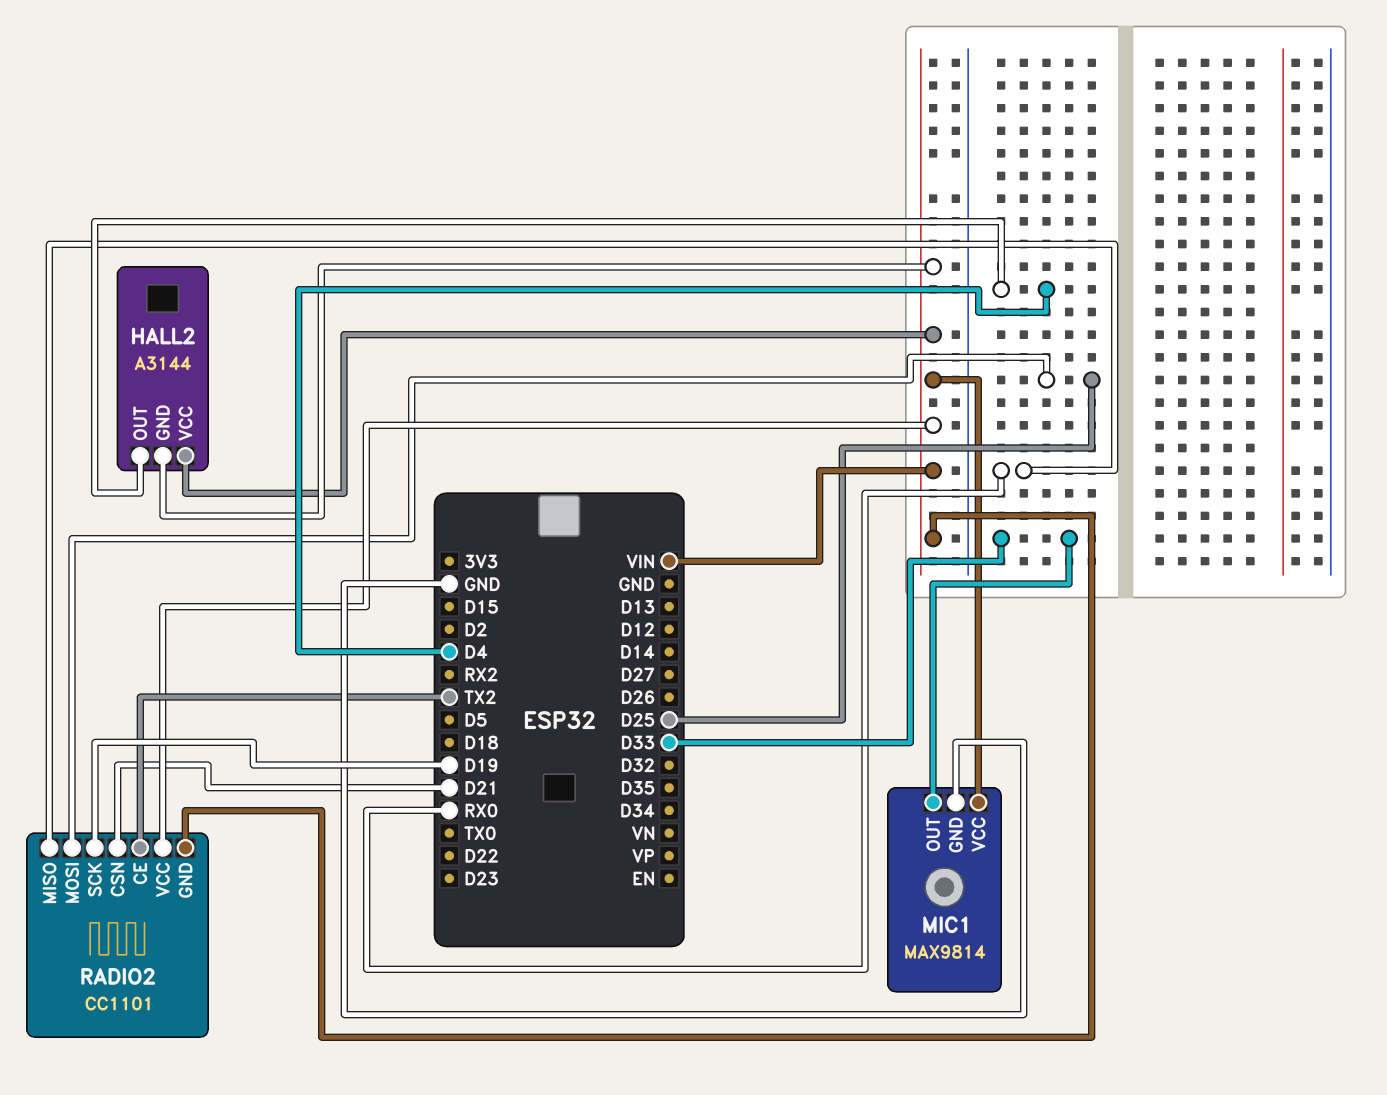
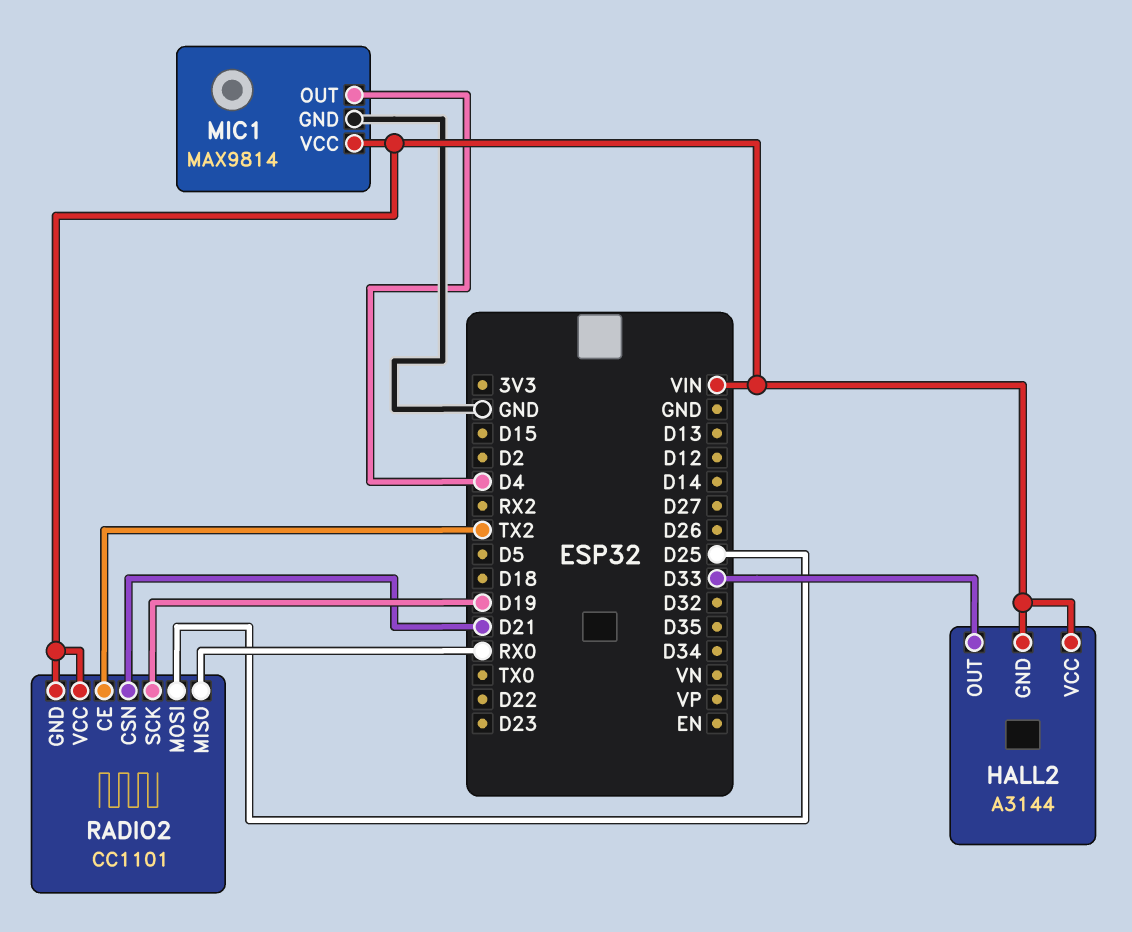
HALL2 pin OUT: D4 -> D33
MIC1 pin OUT: D33 -> D4

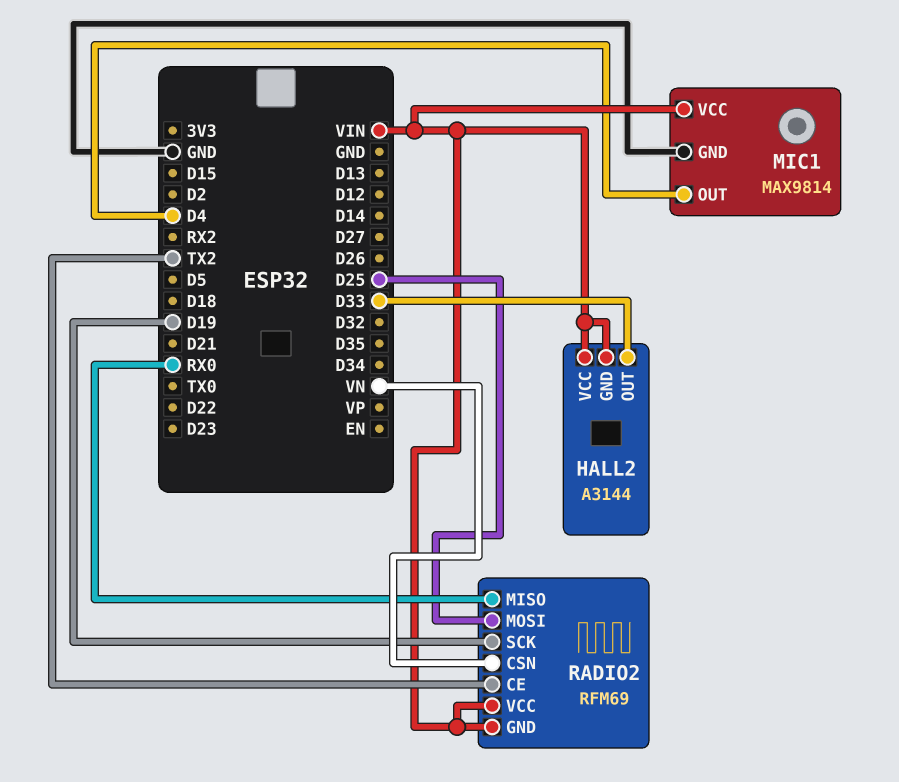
RADIO2: CC1101 -> RFM69
RADIO2 pin CSN: D21 -> VN

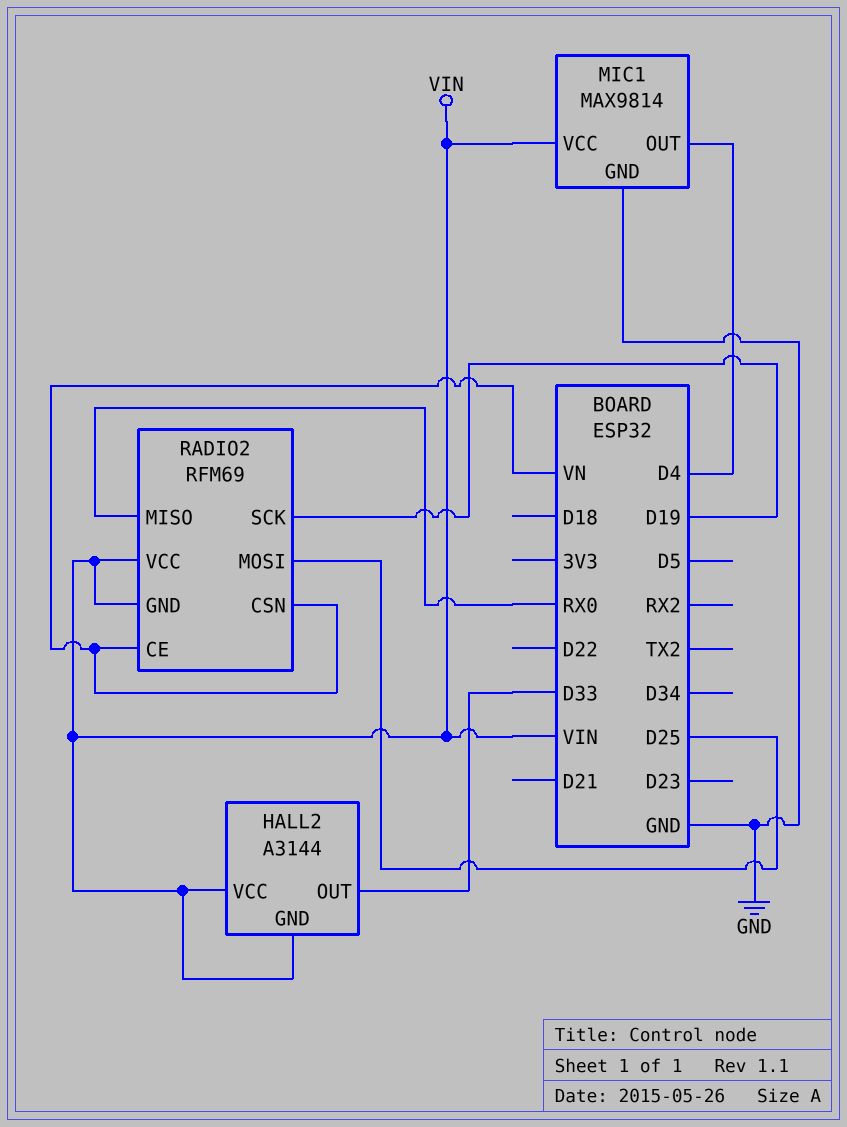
RADIO2 pin CE: TX2 -> VN

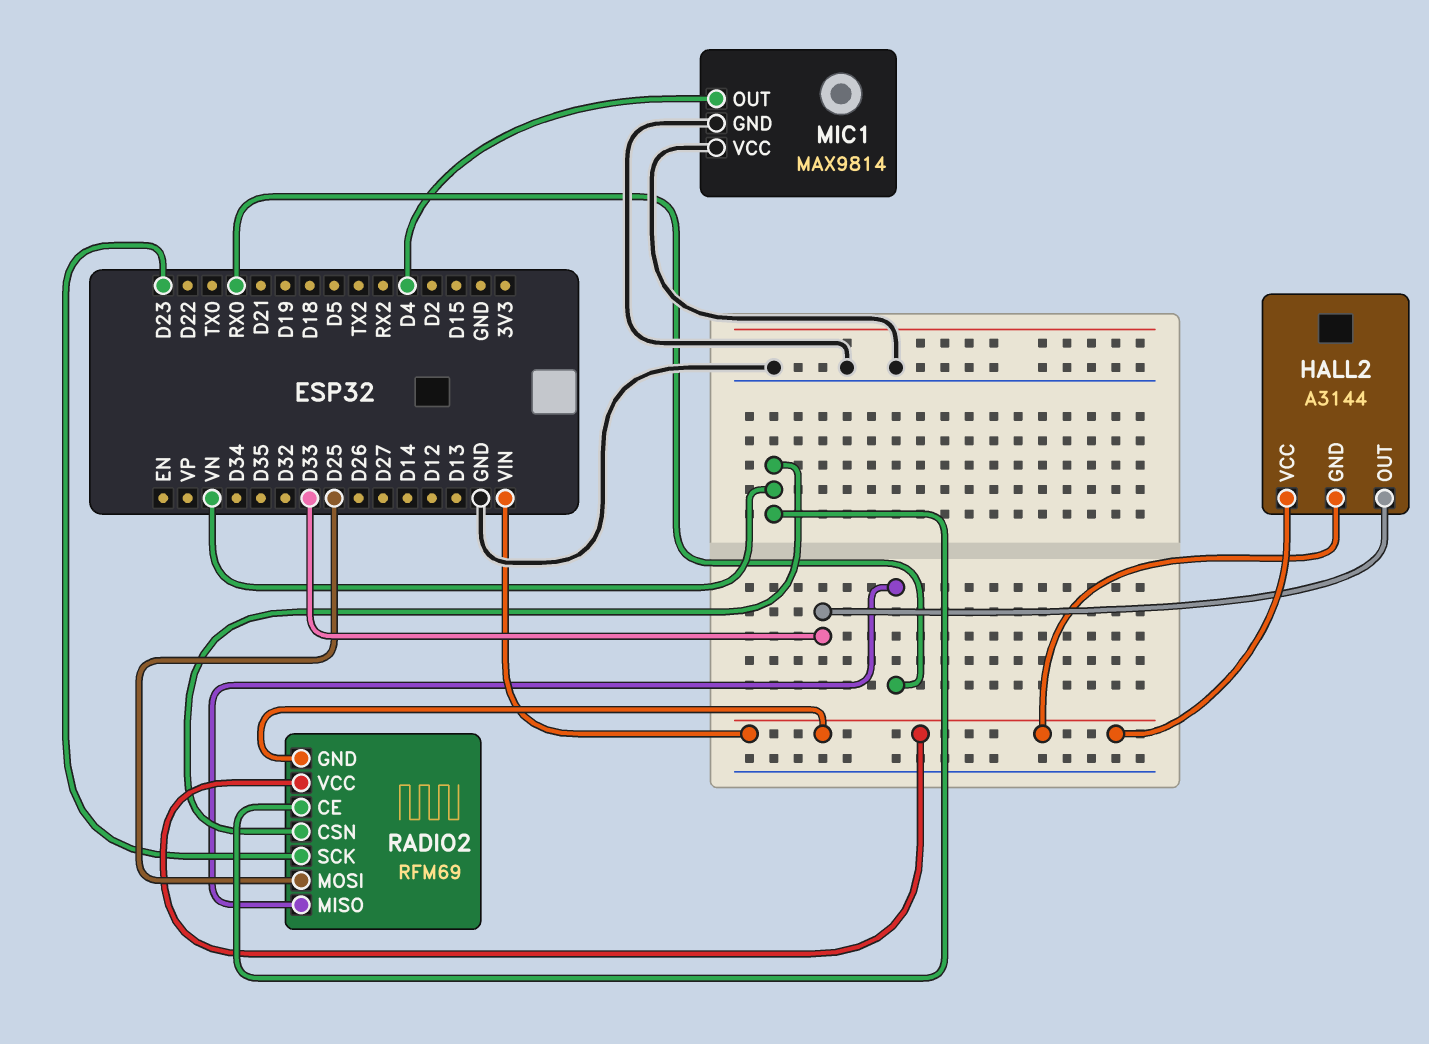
MIC1 pin VCC: VIN -> GND
RADIO2 pin SCK: D19 -> D23

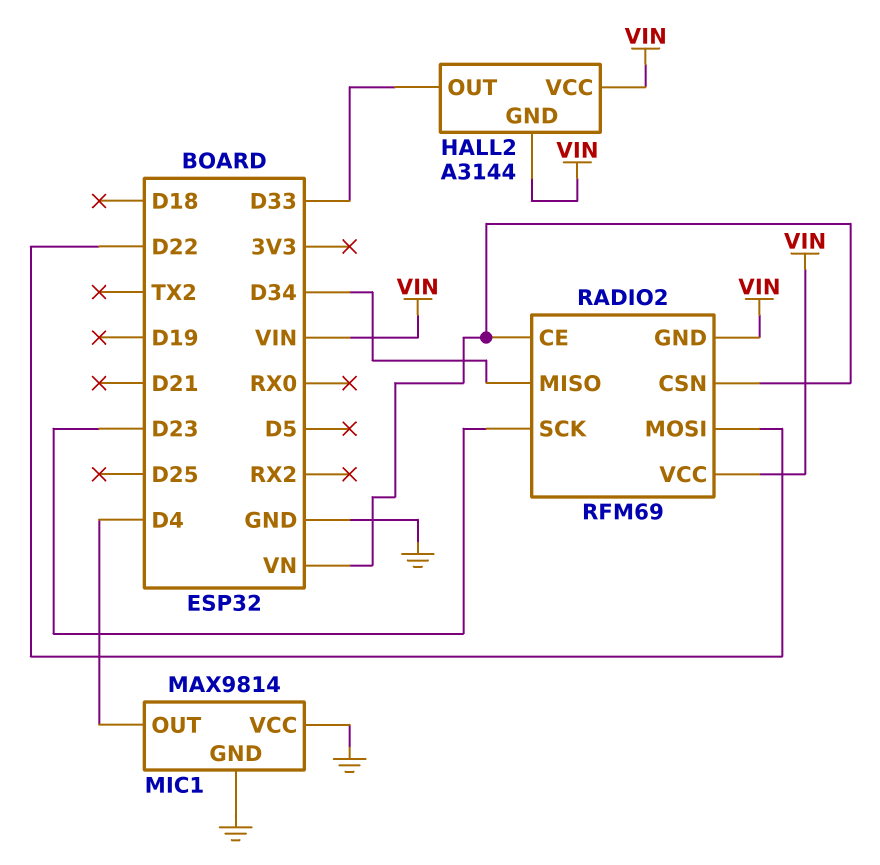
RADIO2 pin MISO: RX0 -> D34
RADIO2 pin MOSI: D25 -> D22

